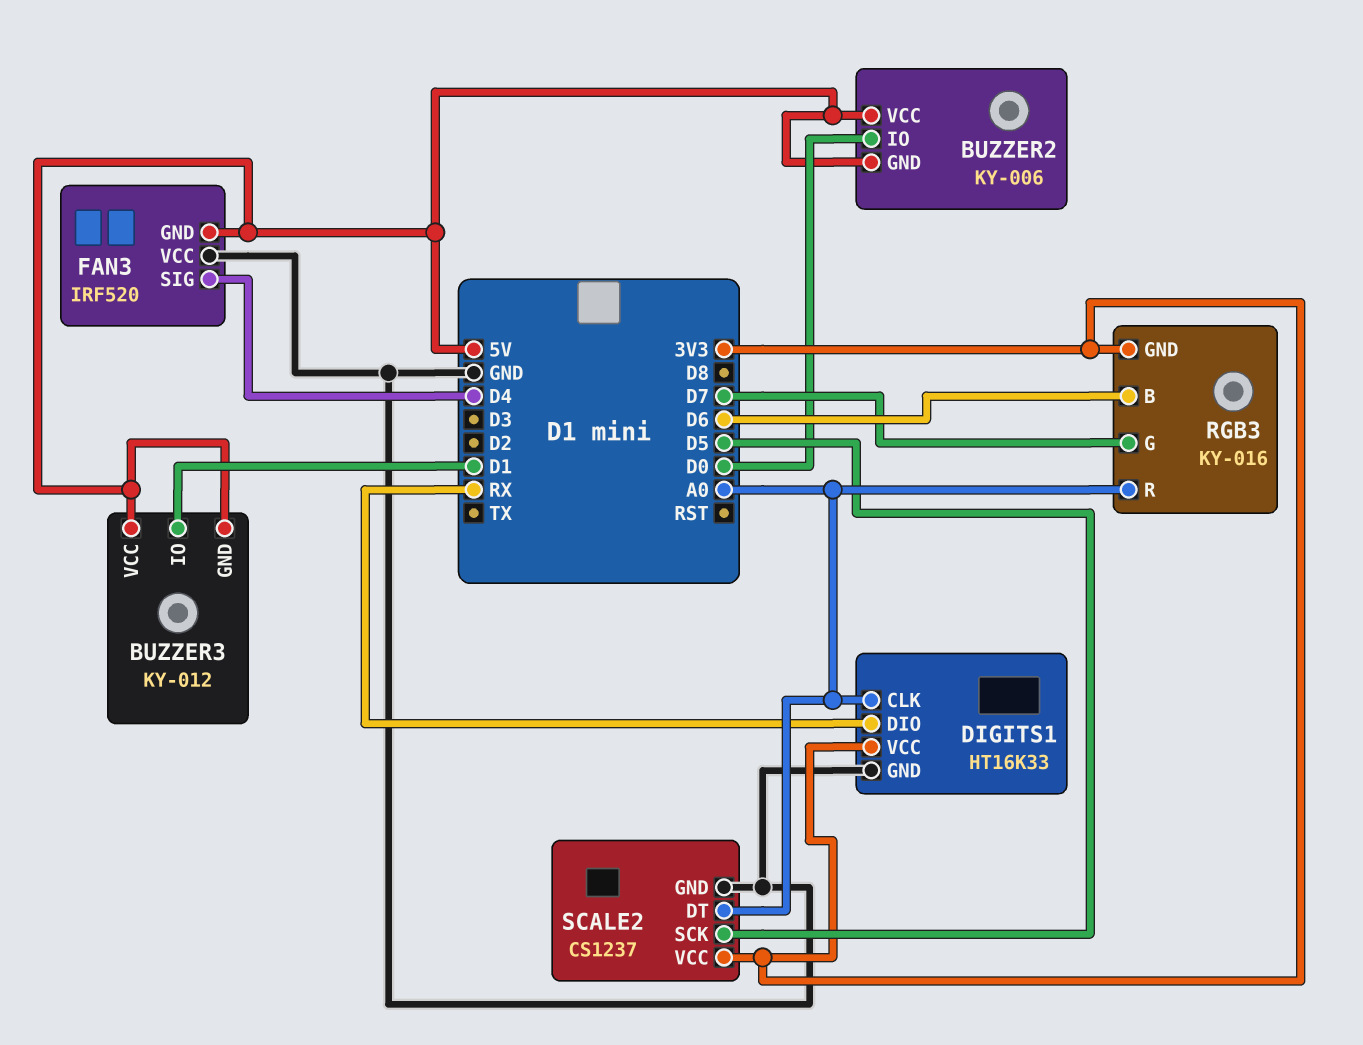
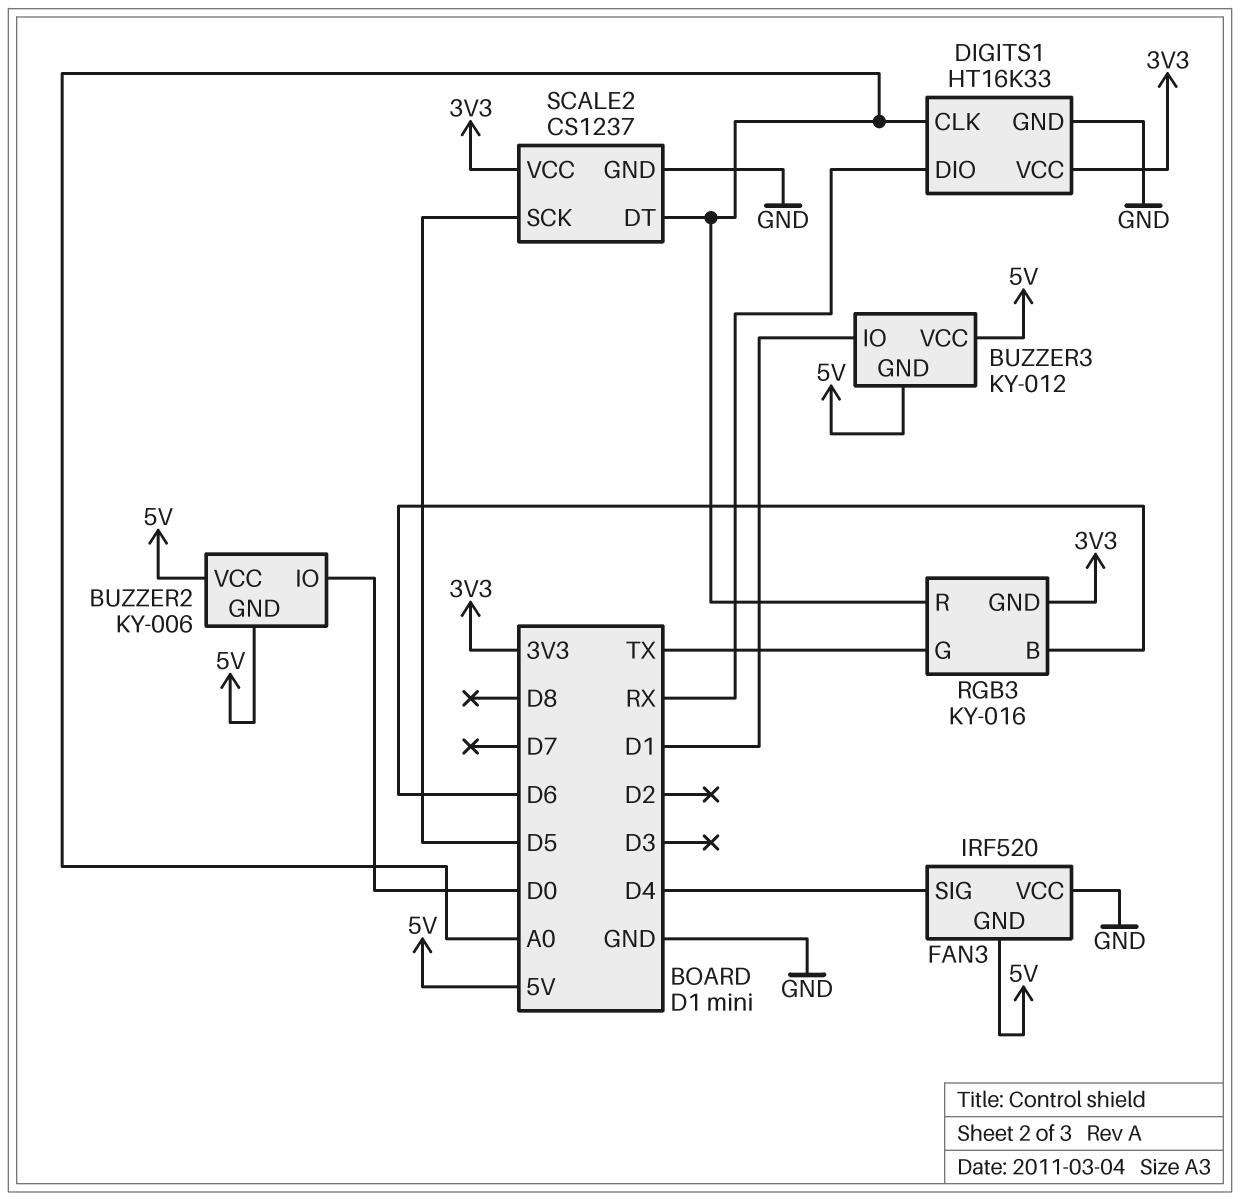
RGB3 pin G: D7 -> TX

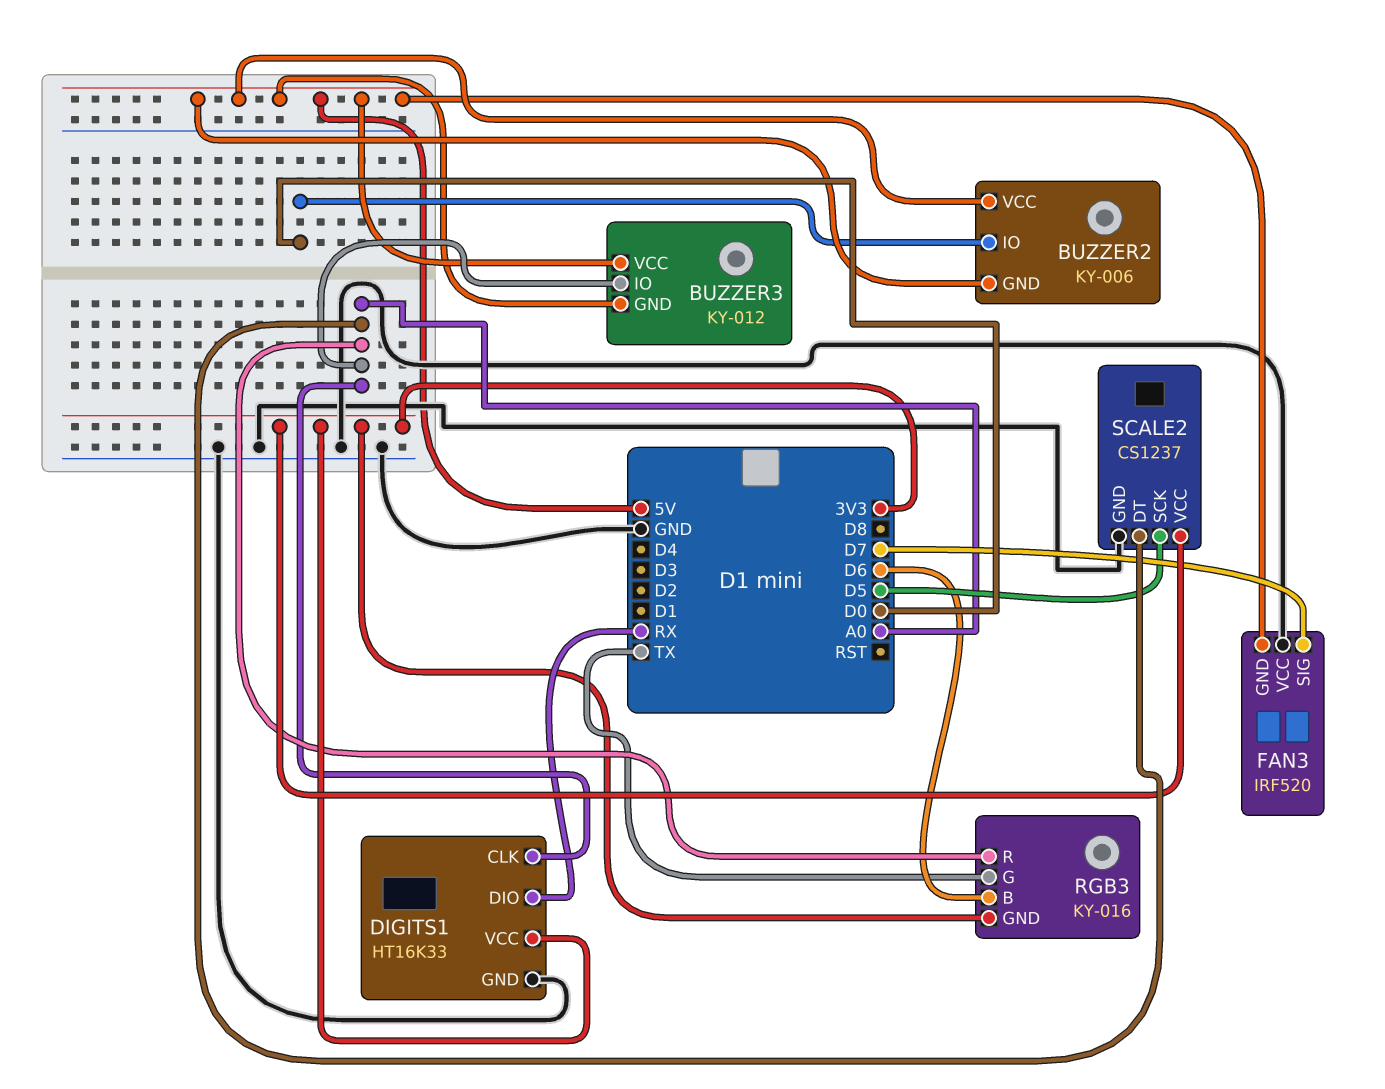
BUZZER3 pin IO: D1 -> A0
FAN3 pin SIG: D4 -> D7

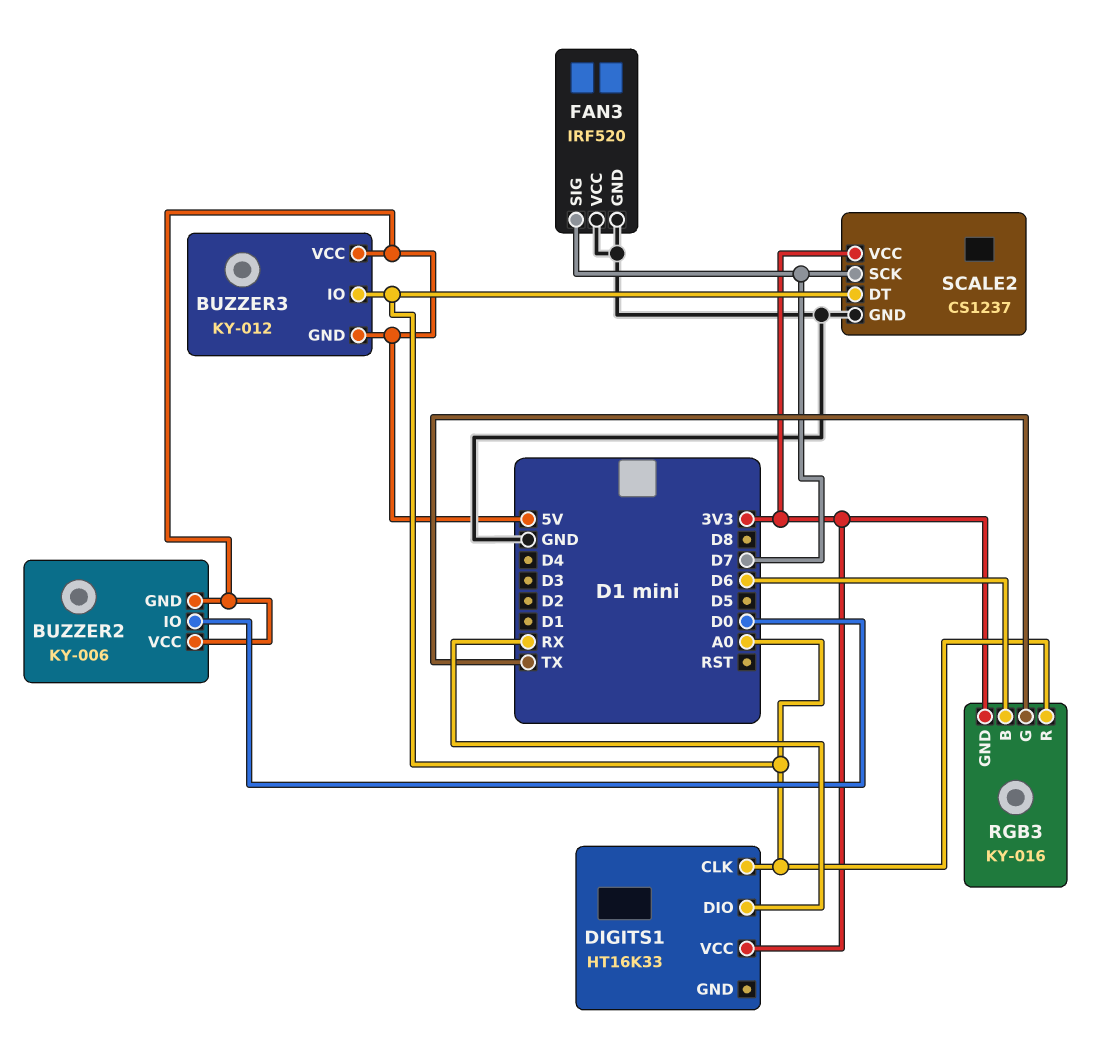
DIGITS1 pin GND: GND -> none
FAN3 pin GND: 5V -> GND
SCALE2 pin SCK: D5 -> D7

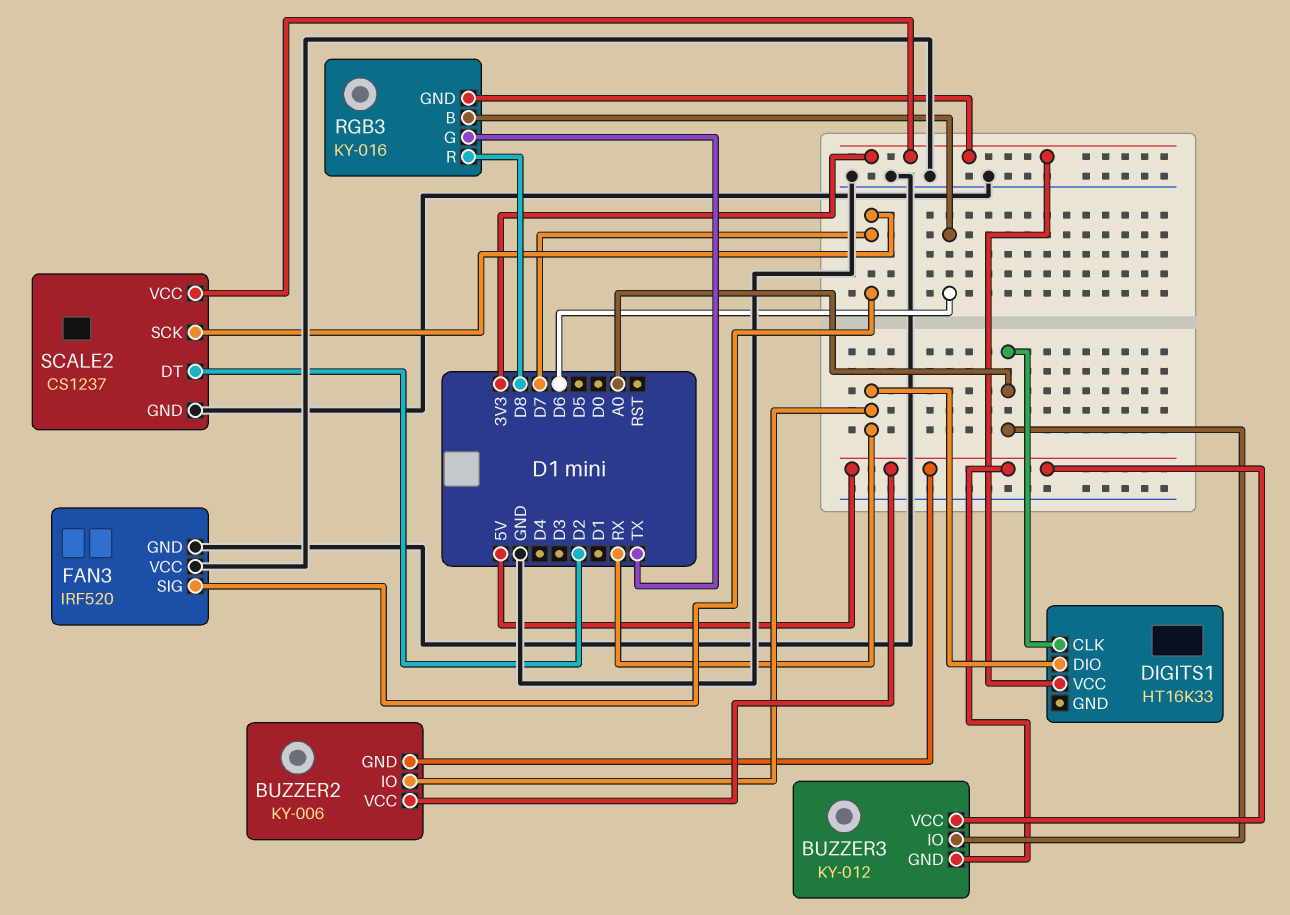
BUZZER2 pin IO: D0 -> RX
RGB3 pin R: A0 -> D8
SCALE2 pin DT: A0 -> D2

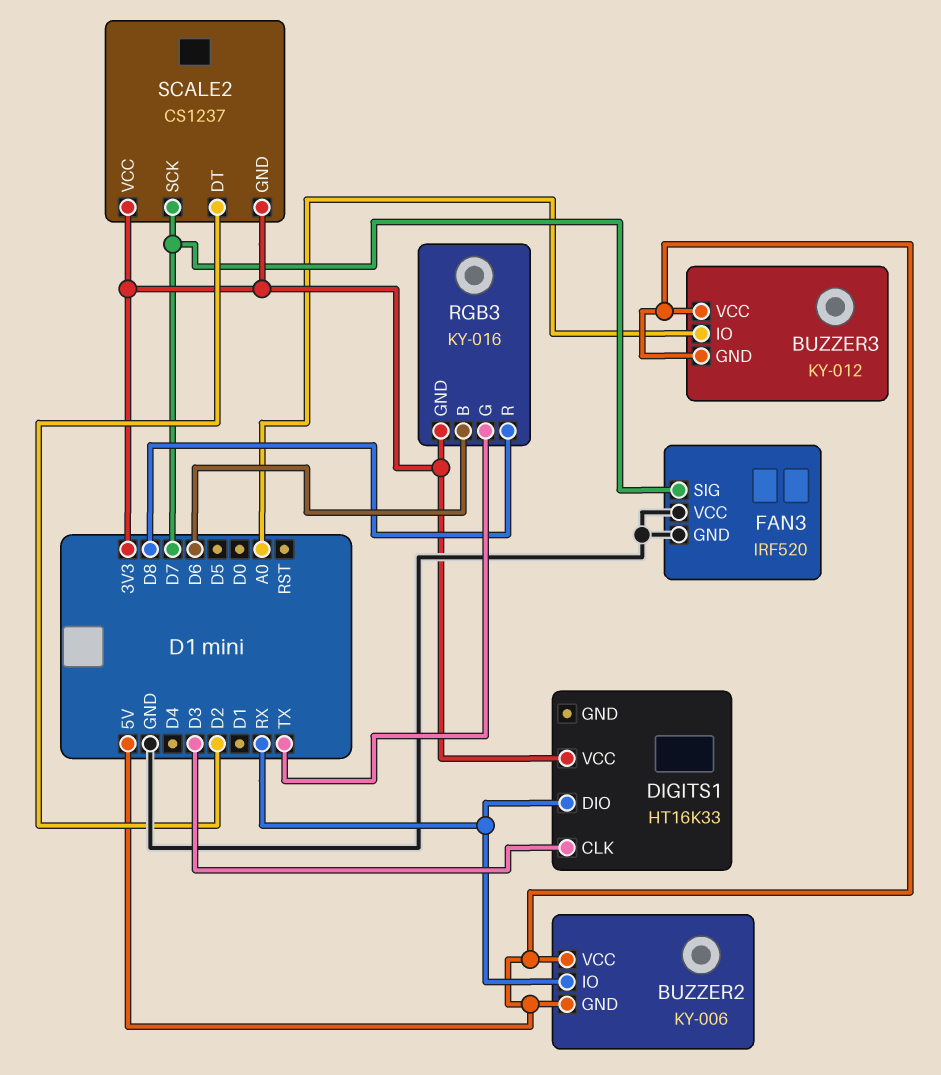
DIGITS1 pin CLK: A0 -> D3
SCALE2 pin GND: GND -> 3V3

